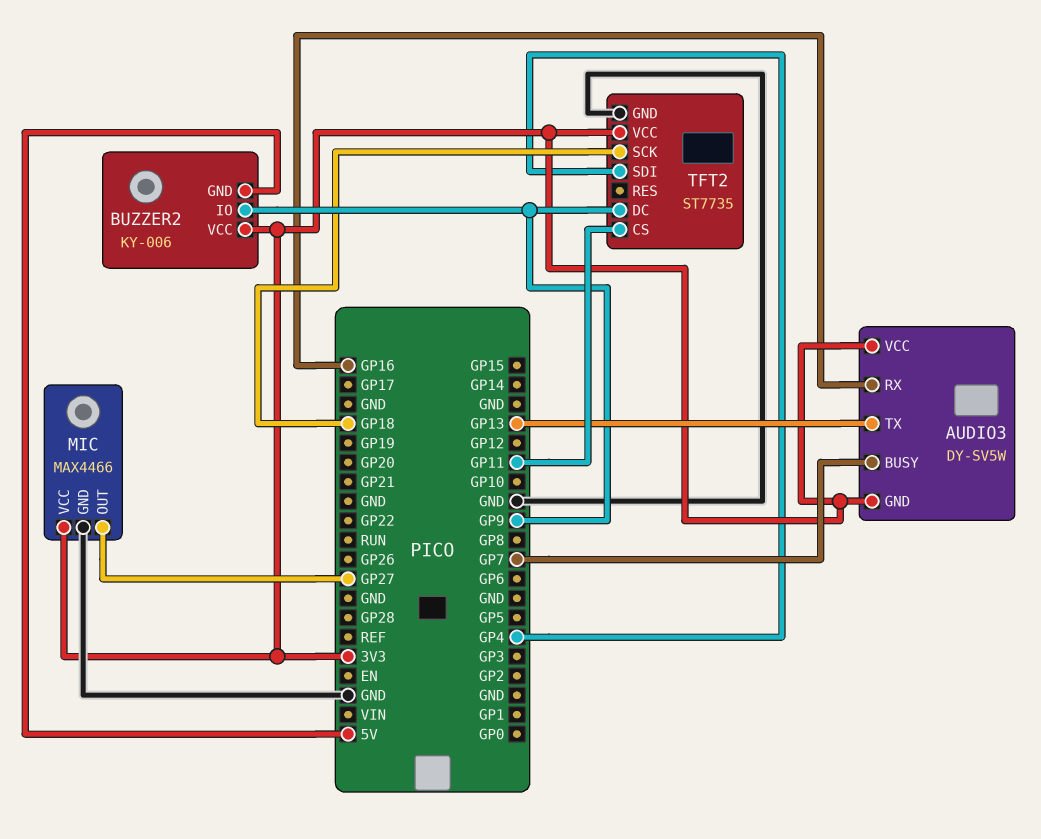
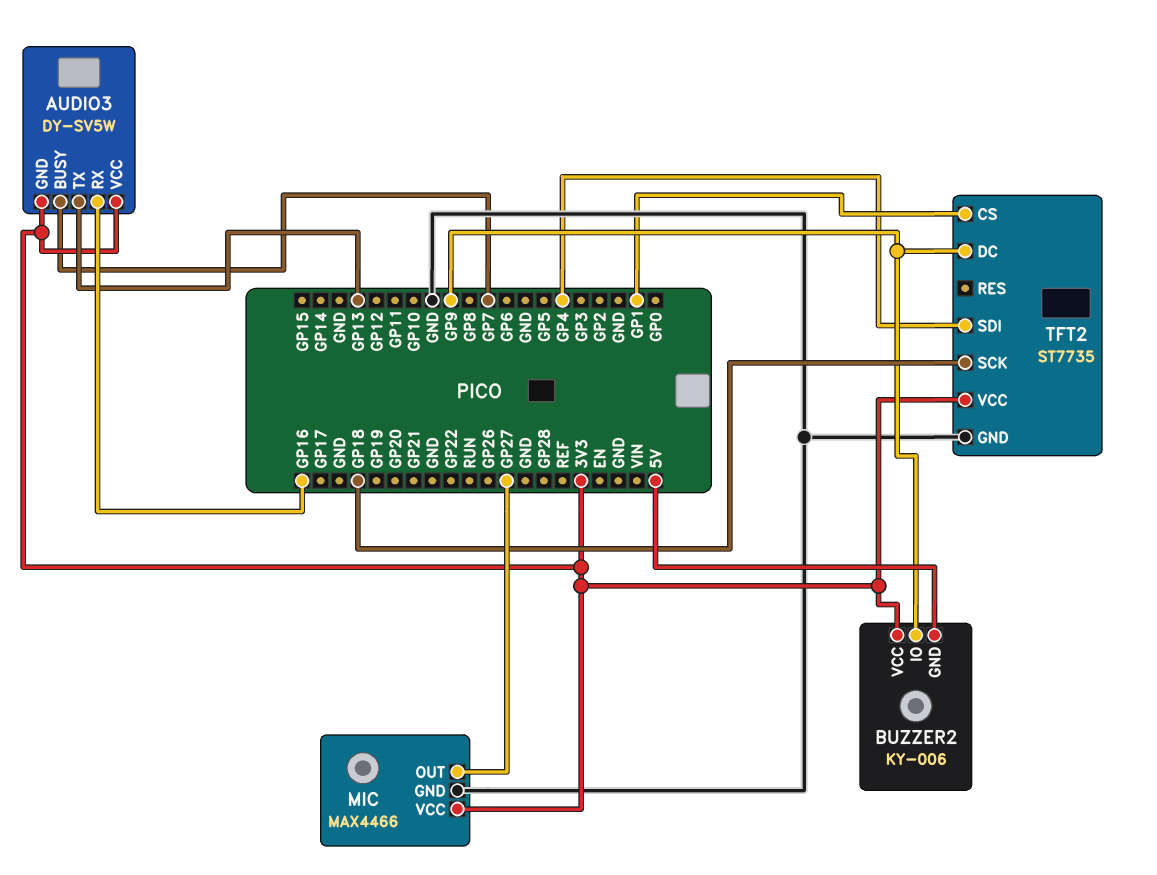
TFT2 pin CS: GP11 -> GP1

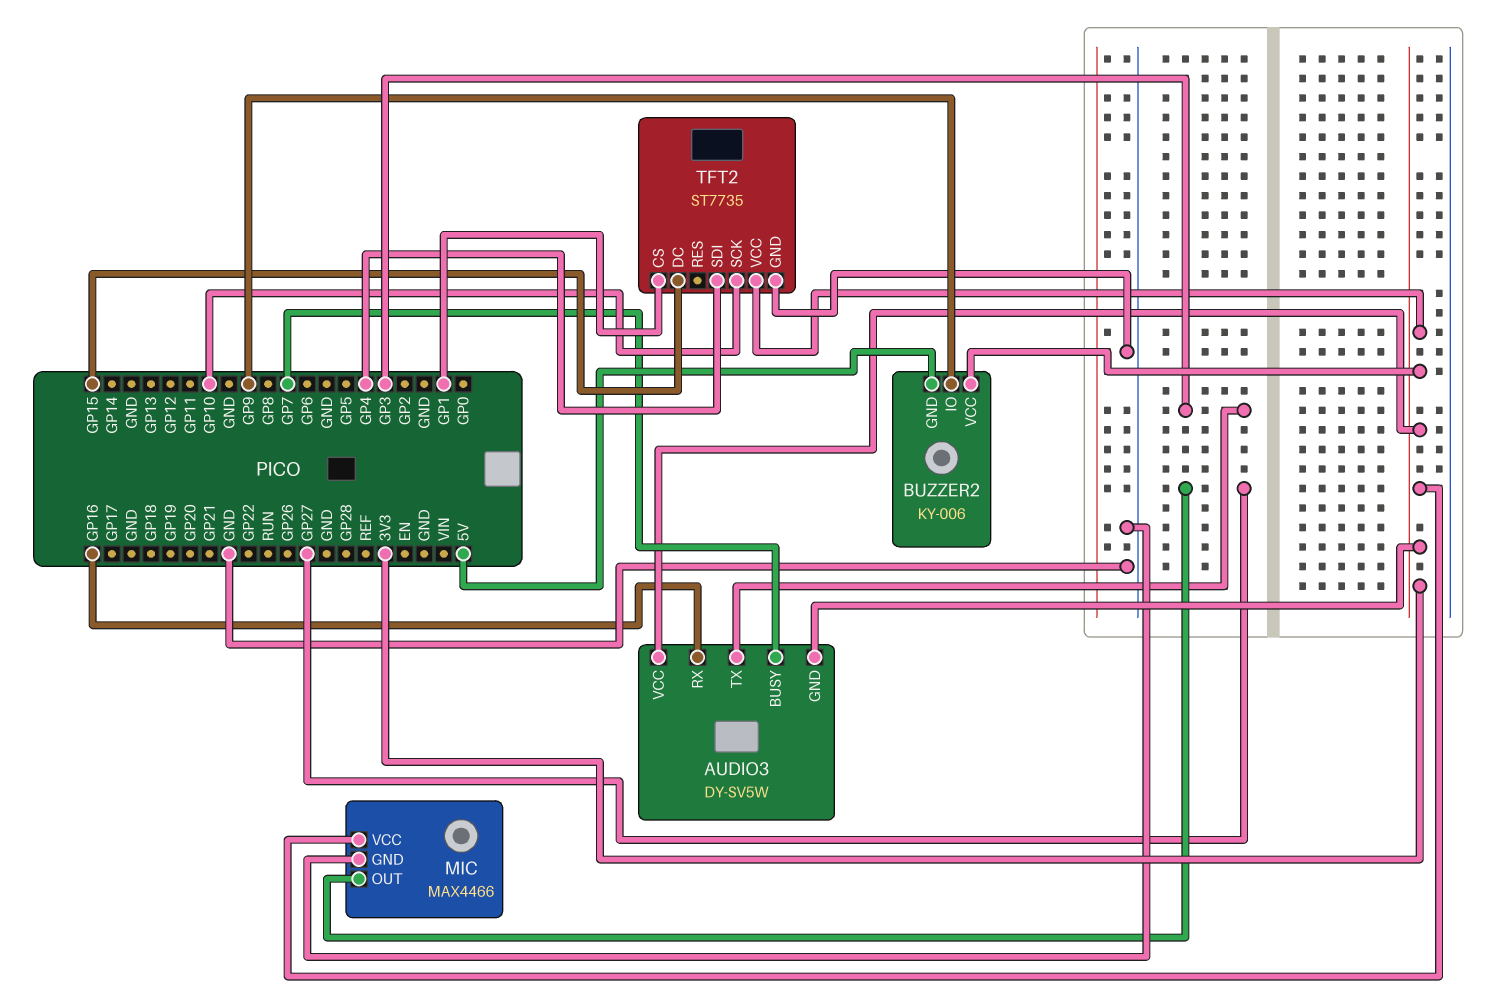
AUDIO3 pin TX: GP13 -> GP3
TFT2 pin DC: GP9 -> GP15
TFT2 pin SCK: GP18 -> GP10

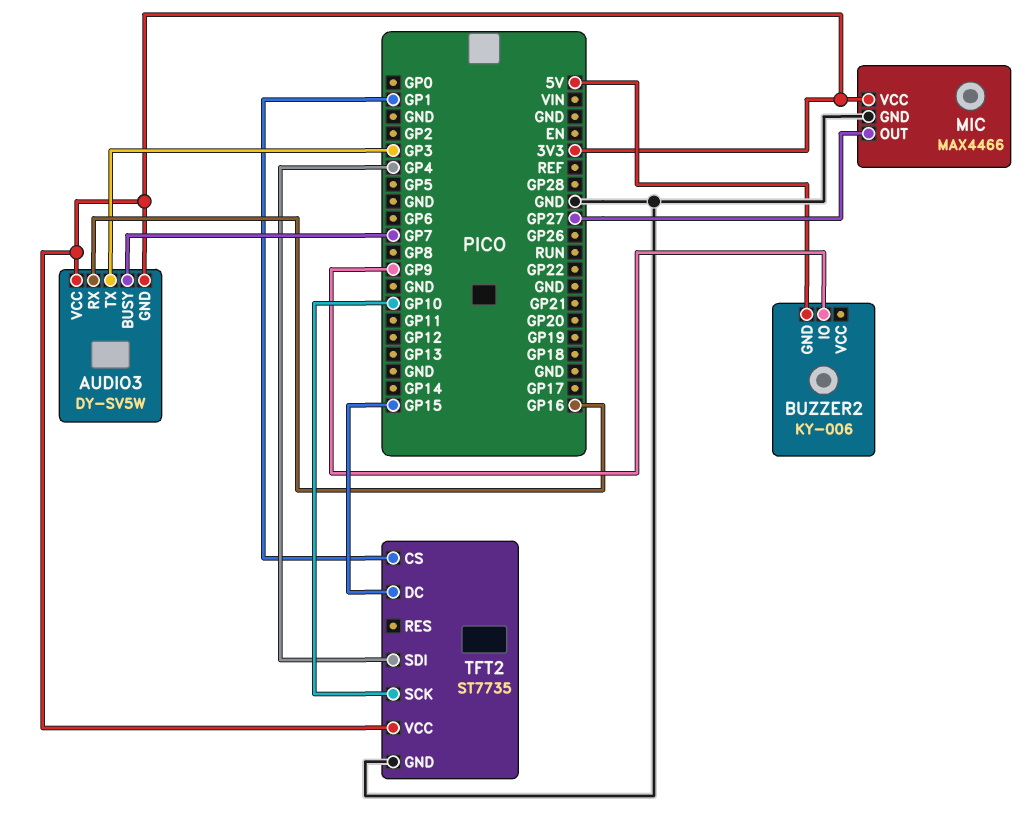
BUZZER2 pin VCC: 3V3 -> none

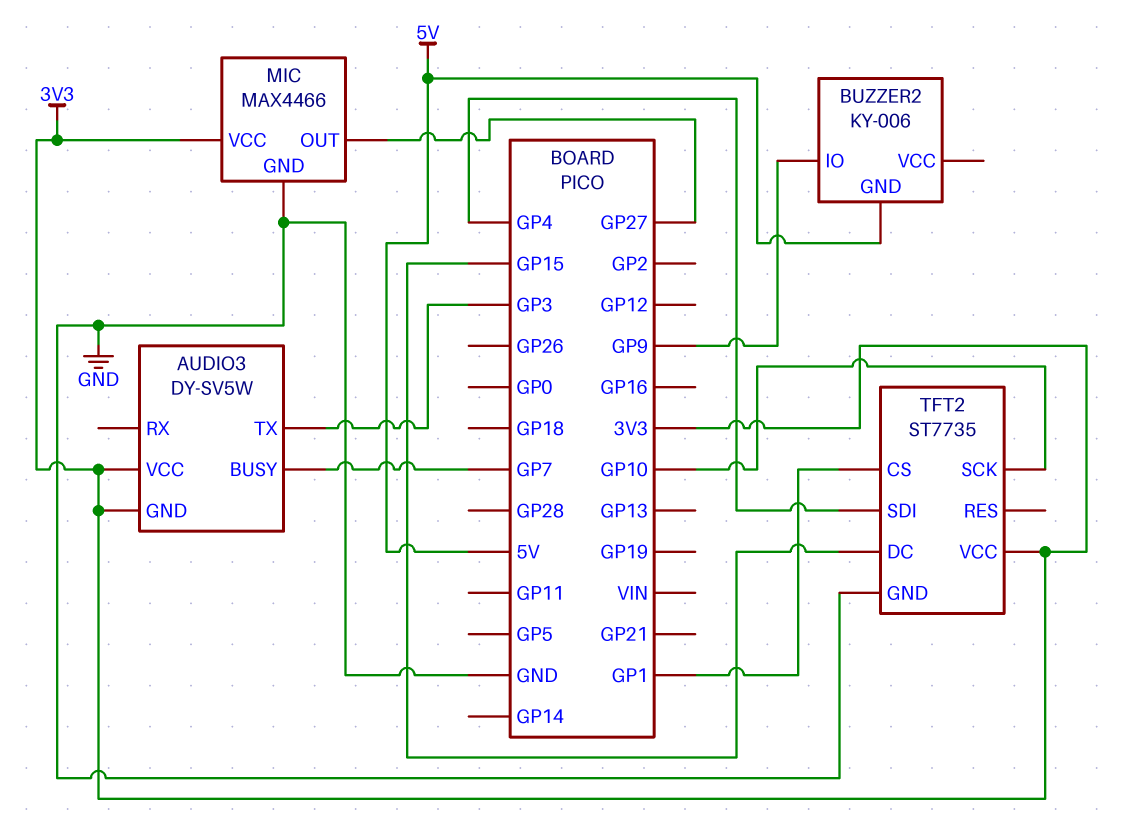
AUDIO3 pin RX: GP16 -> none

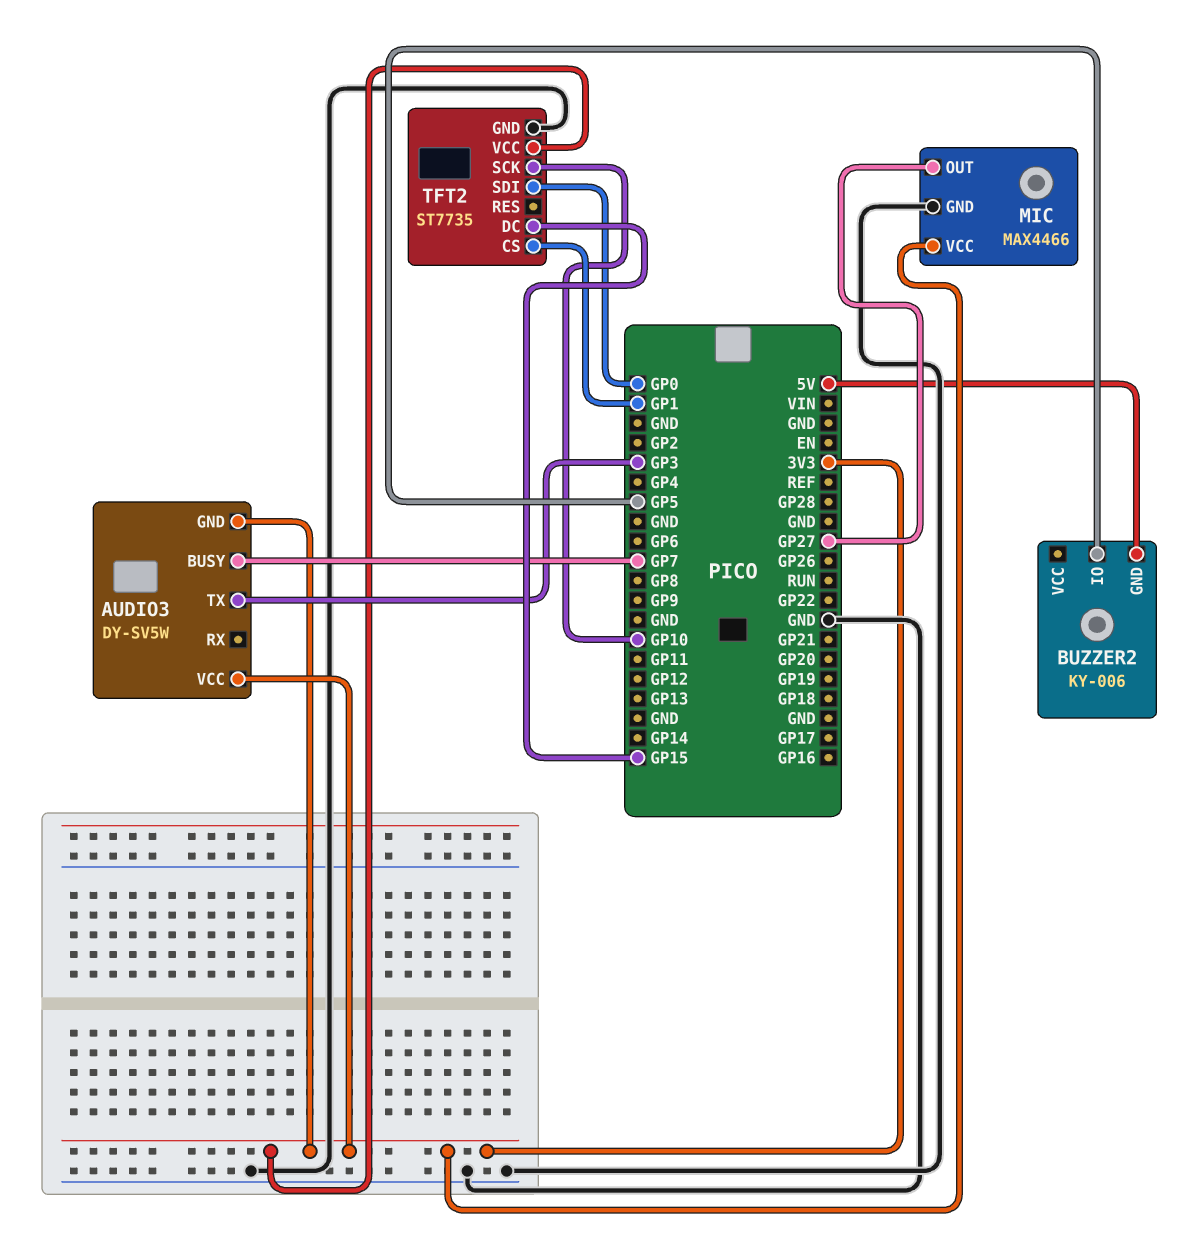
BUZZER2 pin IO: GP9 -> GP5
TFT2 pin SDI: GP4 -> GP0

